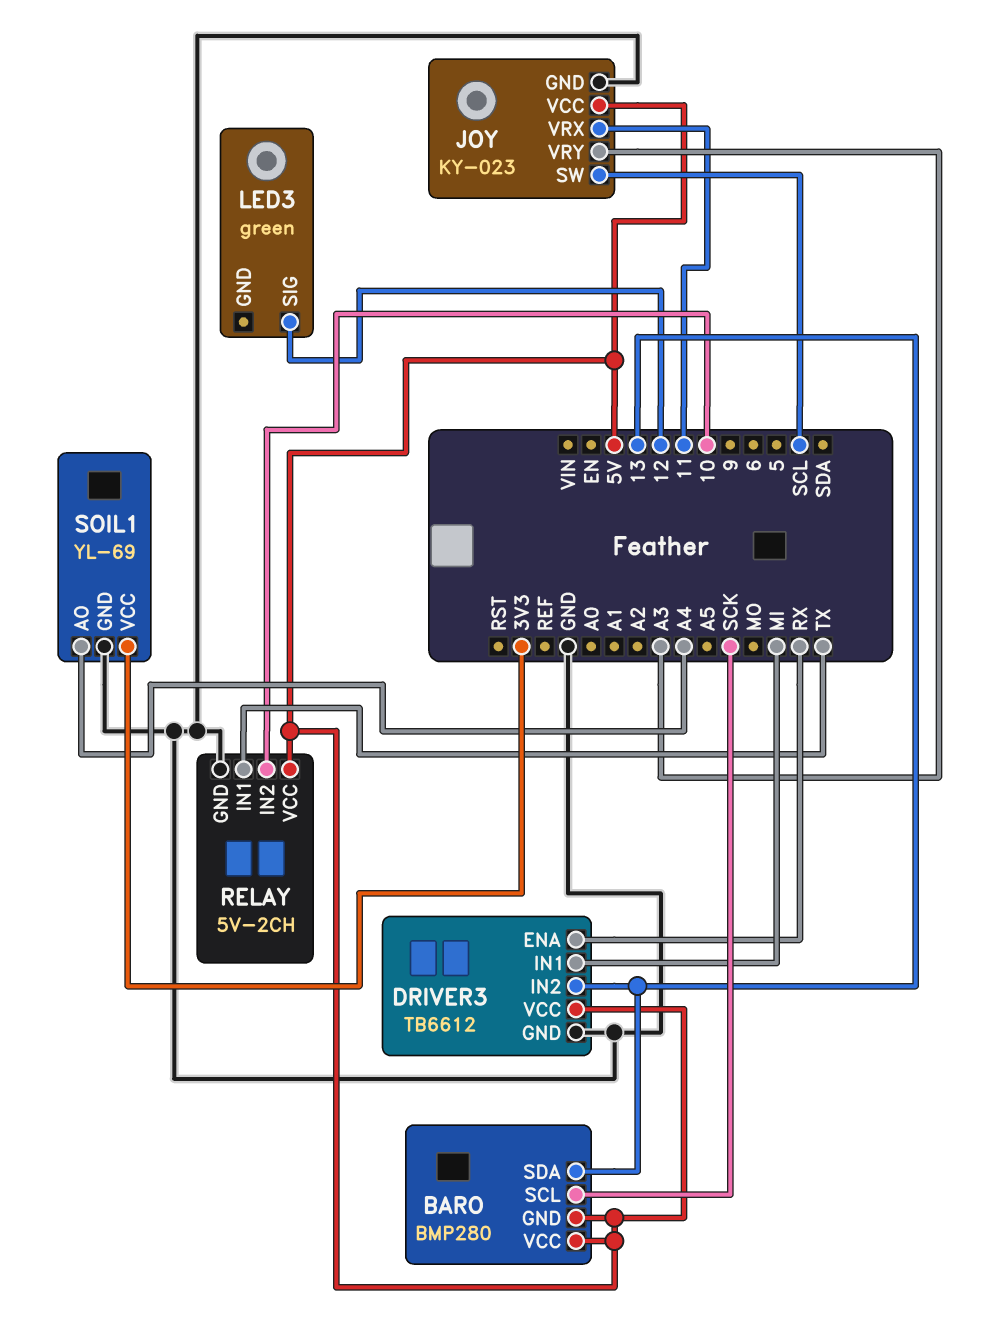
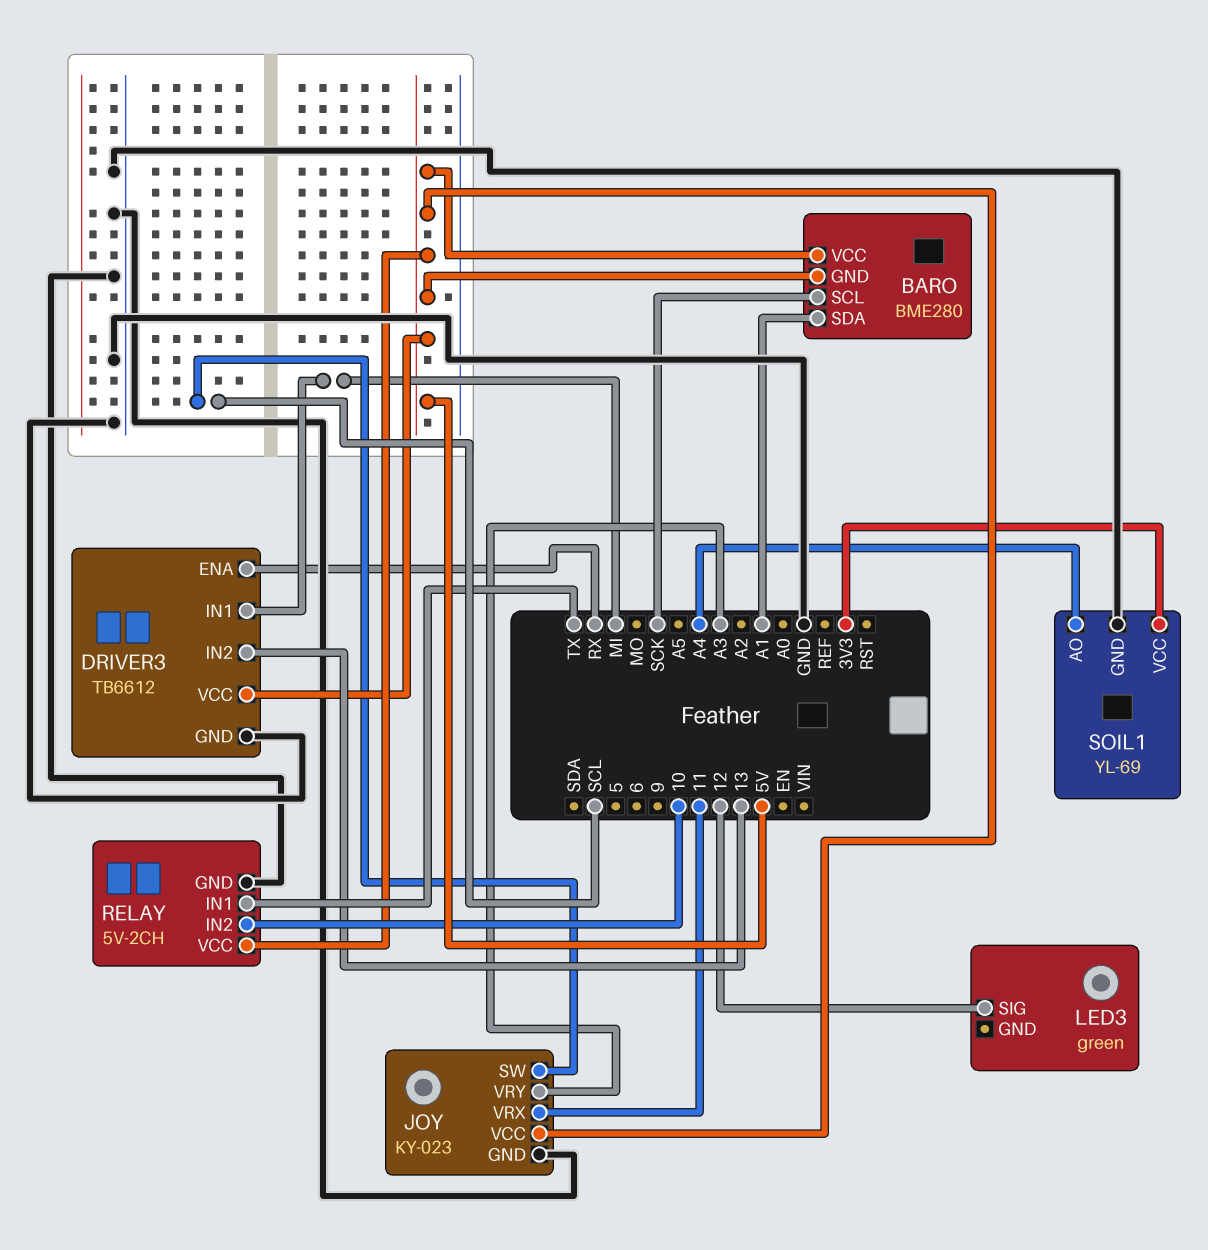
BARO: BMP280 -> BME280
BARO pin SDA: 13 -> A1

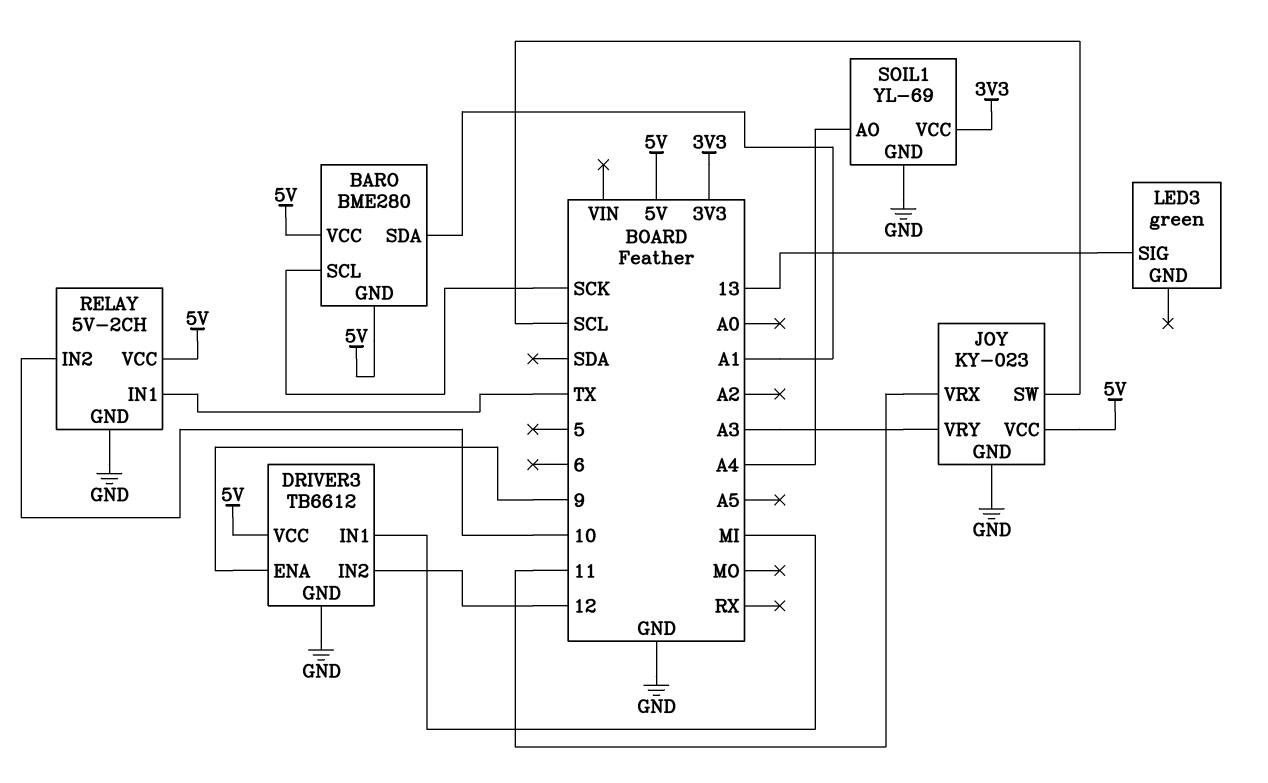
DRIVER3 pin ENA: RX -> 9
DRIVER3 pin IN2: 13 -> 12
LED3 pin SIG: 12 -> 13

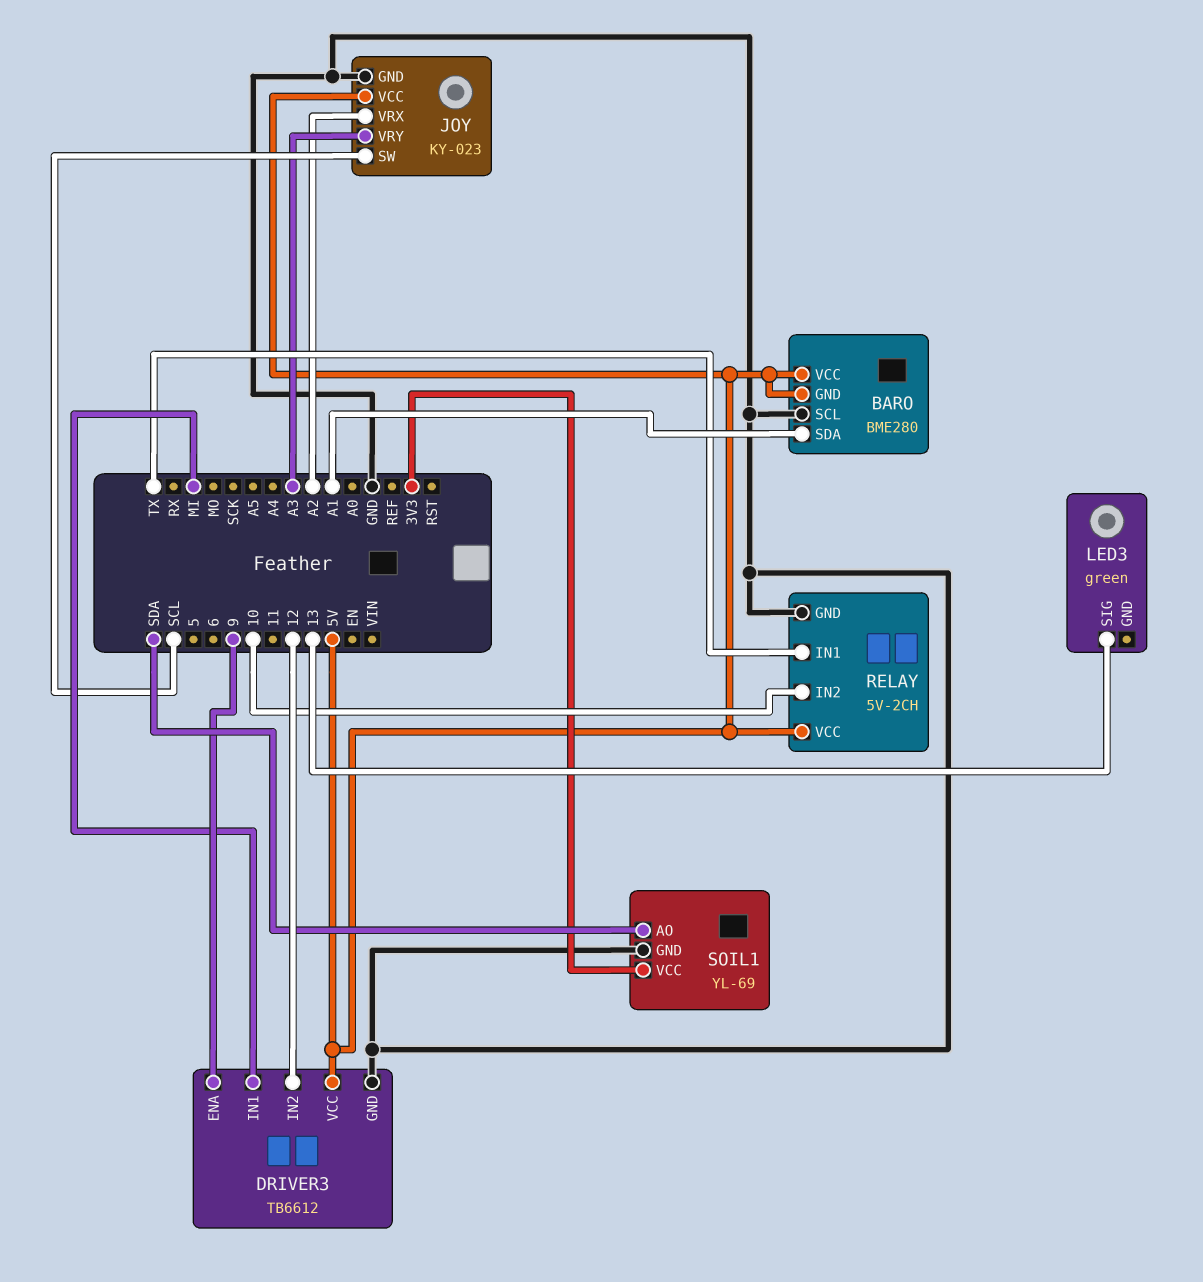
BARO pin SCL: SCK -> GND
JOY pin VRX: 11 -> A2
SOIL1 pin AO: A4 -> SDA

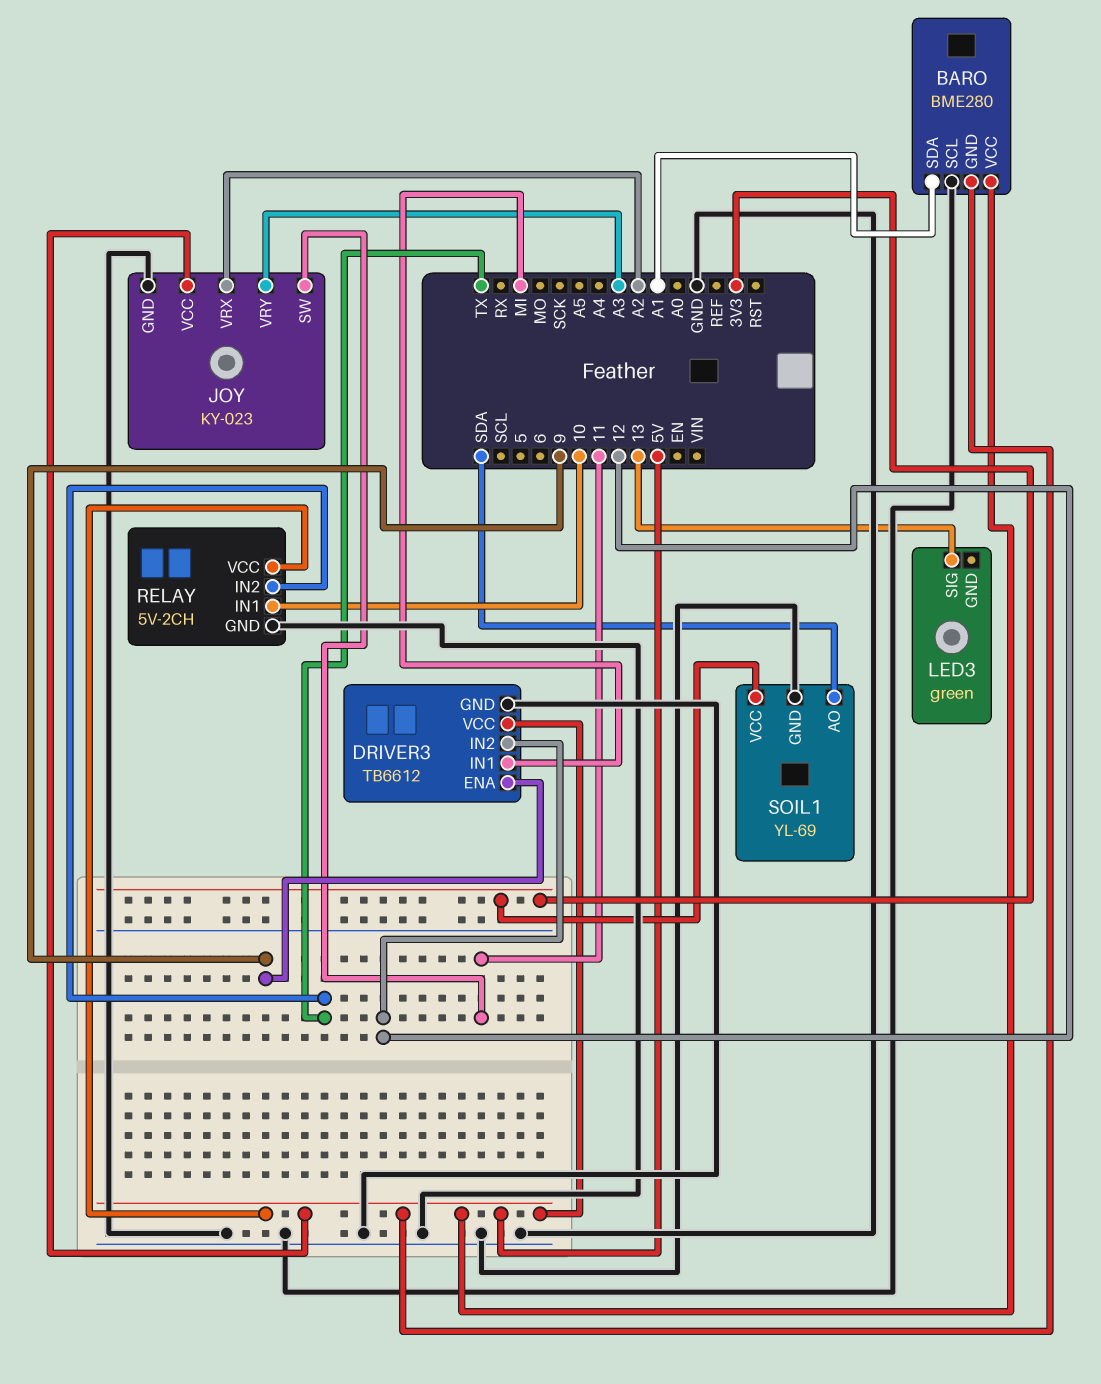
JOY pin SW: SCL -> 11
RELAY pin IN1: TX -> 10
RELAY pin IN2: 10 -> TX

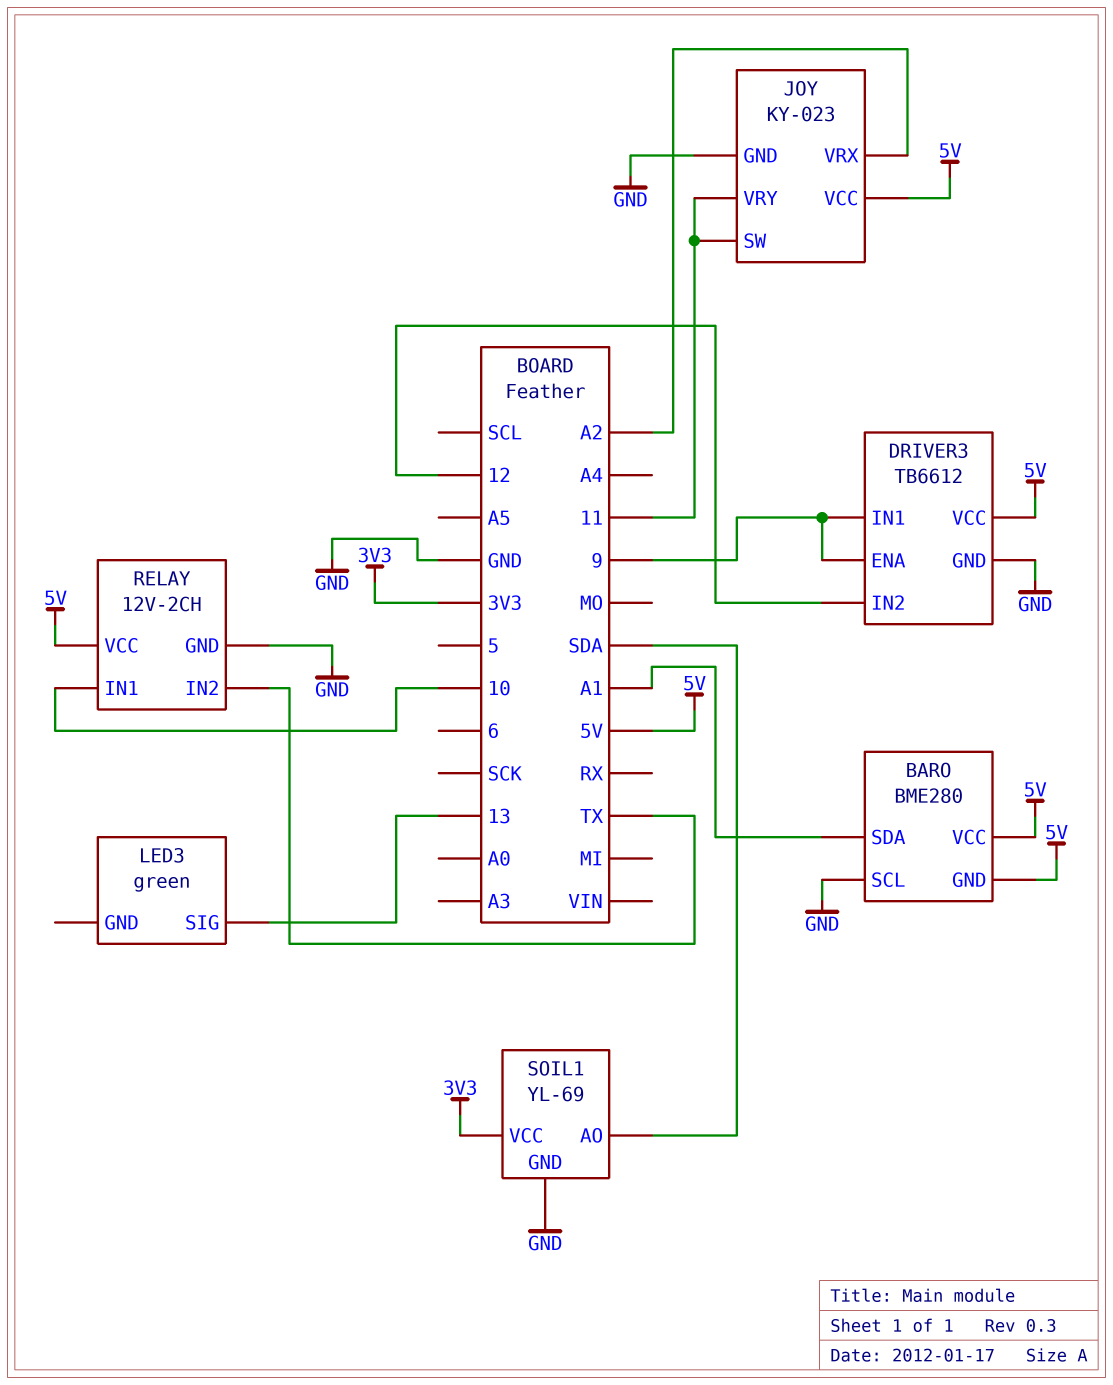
DRIVER3 pin IN1: MI -> 9
JOY pin VRY: A3 -> 11
RELAY: 5V-2CH -> 12V-2CH

